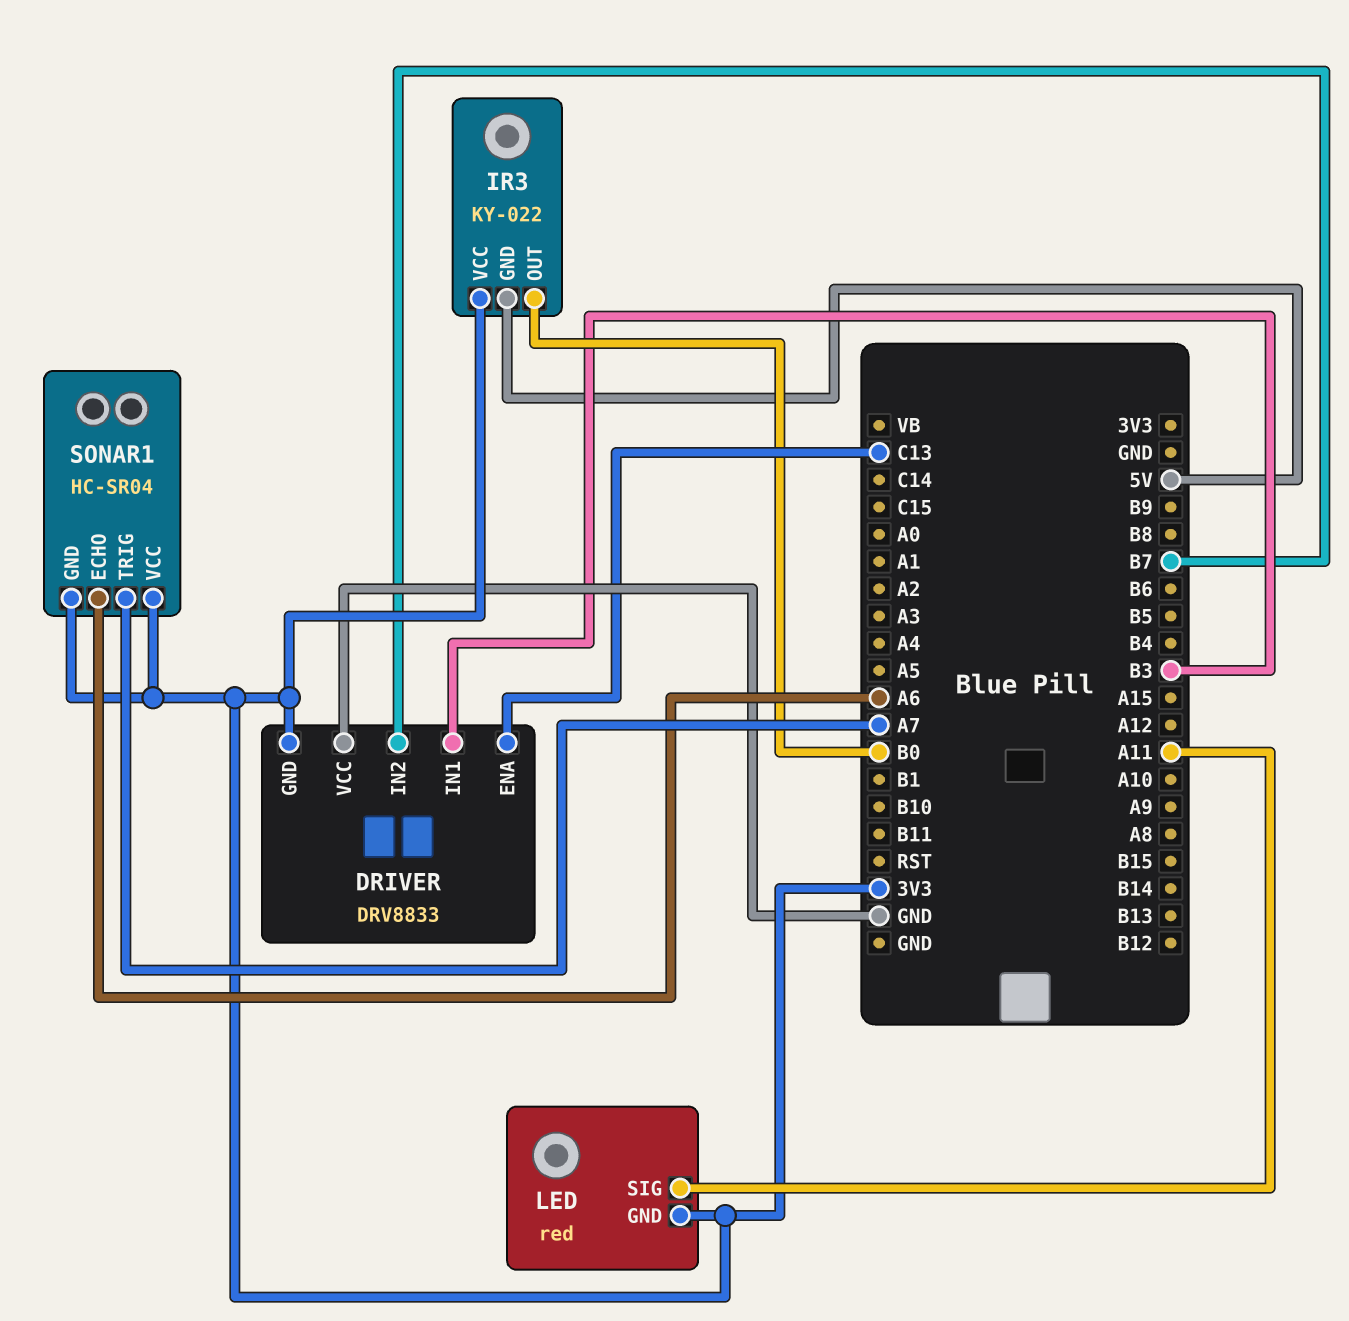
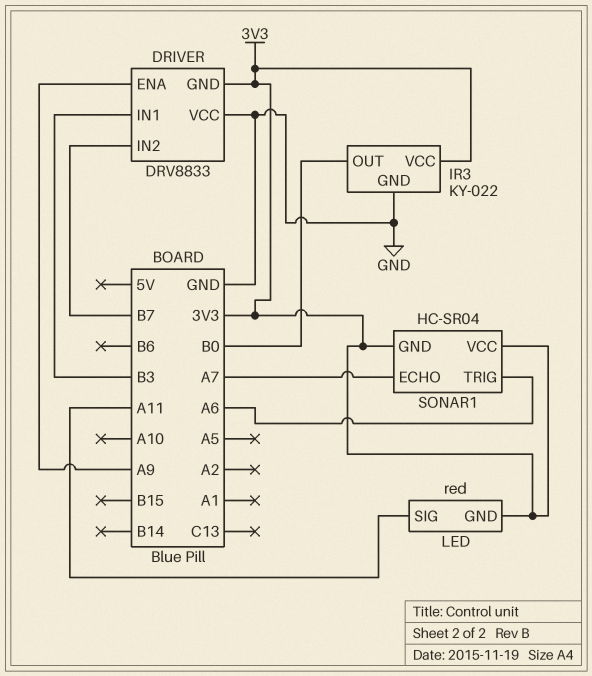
DRIVER pin ENA: C13 -> A9
IR3 pin GND: 5V -> GND
SONAR1 pin ECHO: A6 -> A7
SONAR1 pin TRIG: A7 -> A6

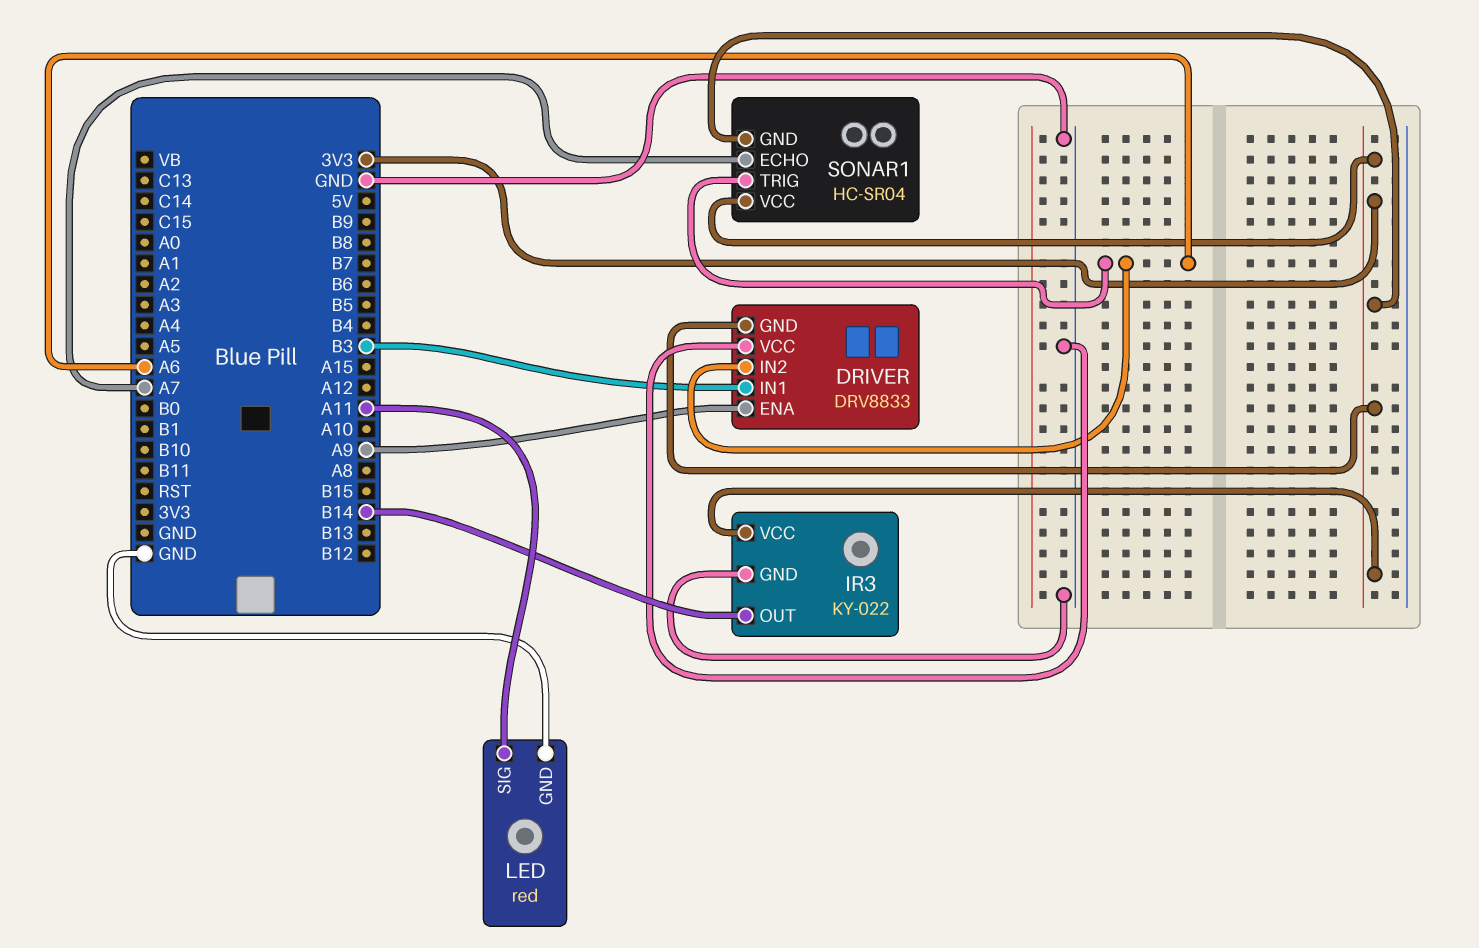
DRIVER pin IN2: B7 -> A6
IR3 pin OUT: B0 -> B14
LED pin GND: 3V3 -> GND

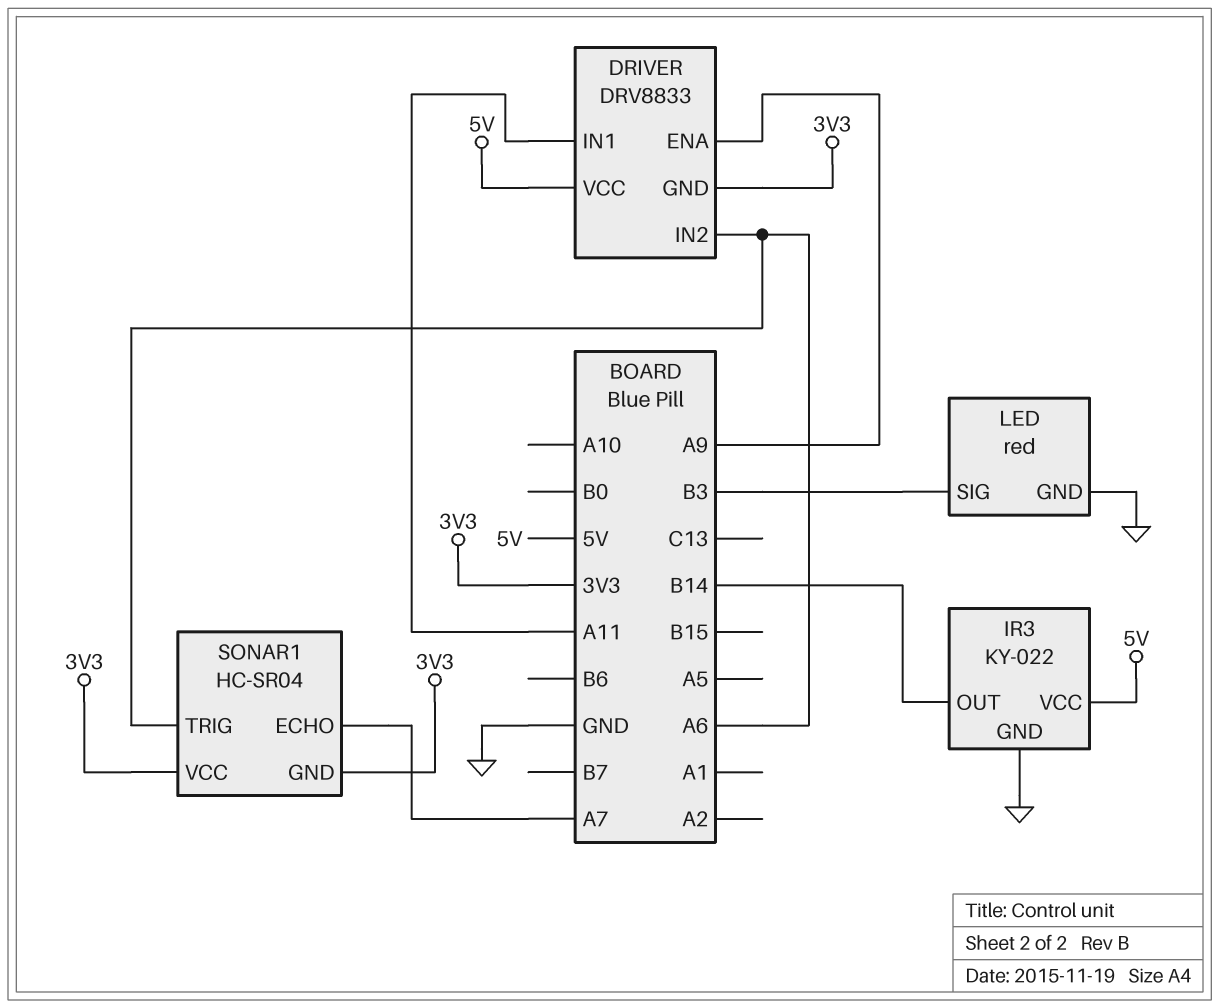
DRIVER pin IN1: B3 -> A11
DRIVER pin VCC: GND -> 5V
IR3 pin VCC: 3V3 -> 5V
LED pin SIG: A11 -> B3

